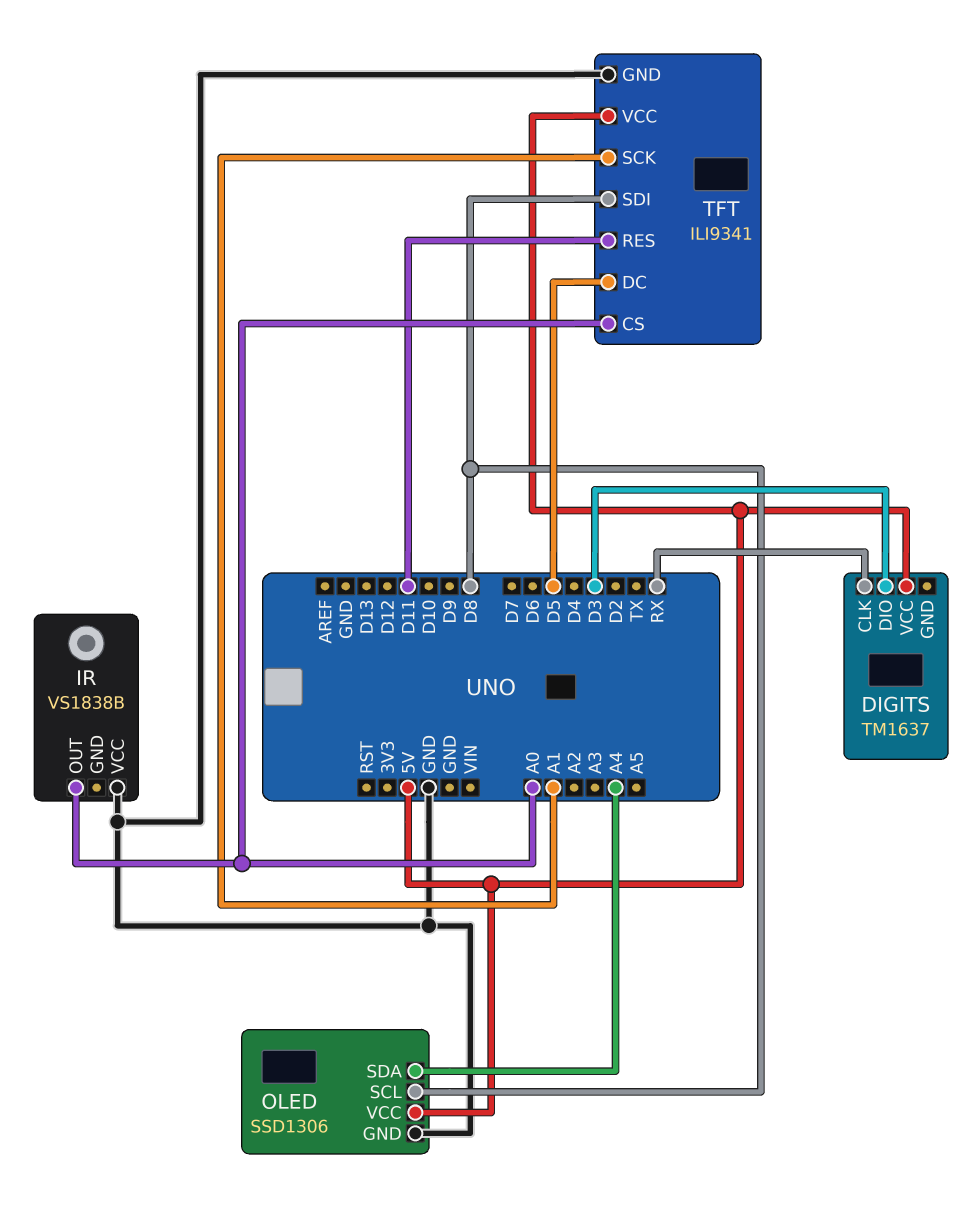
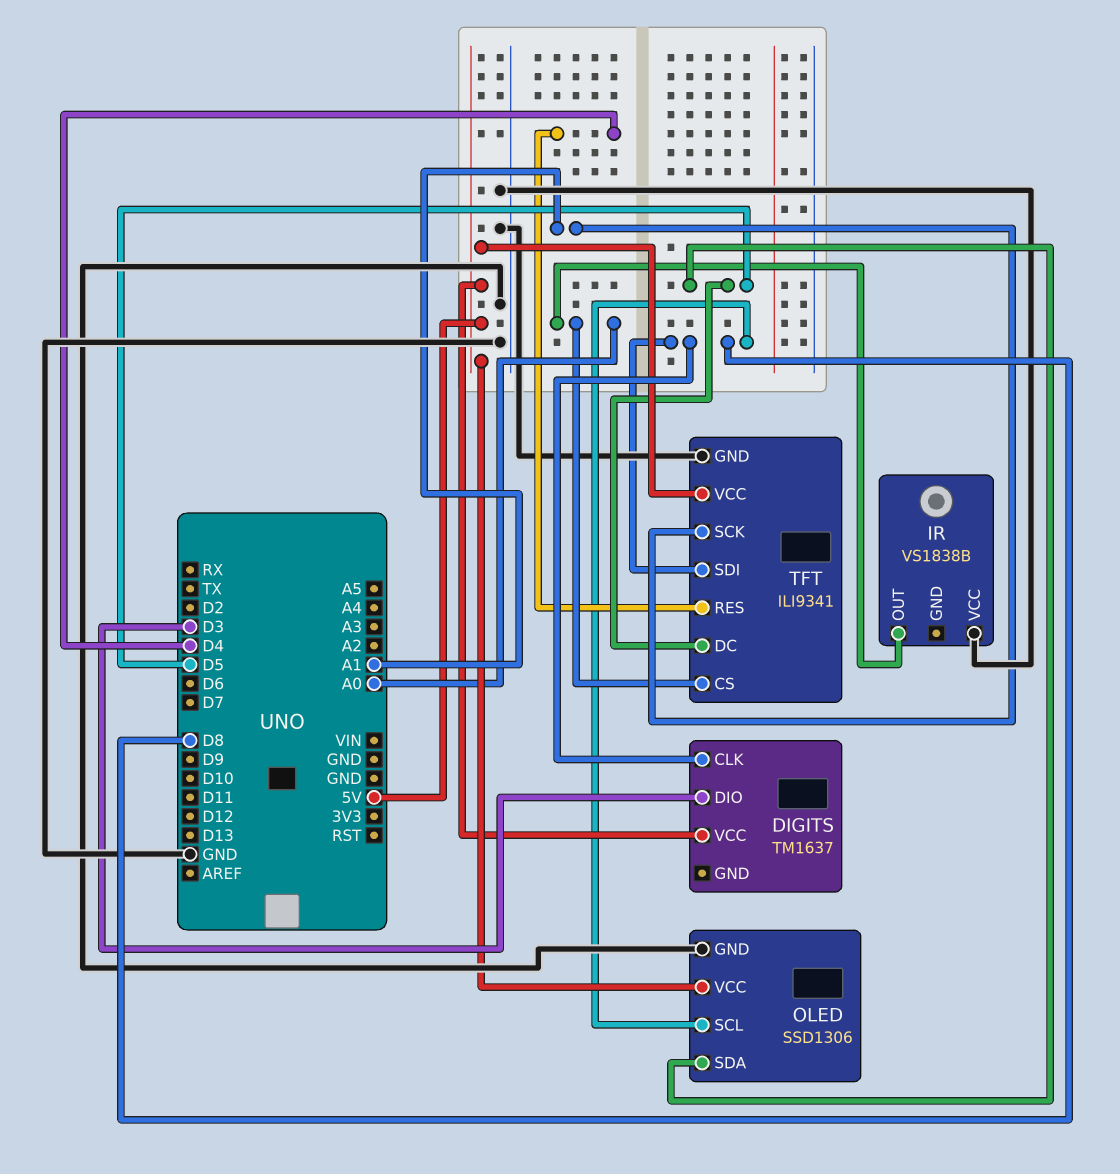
DIGITS pin CLK: RX -> D8
OLED pin SDA: A4 -> D5
TFT pin RES: D11 -> D4

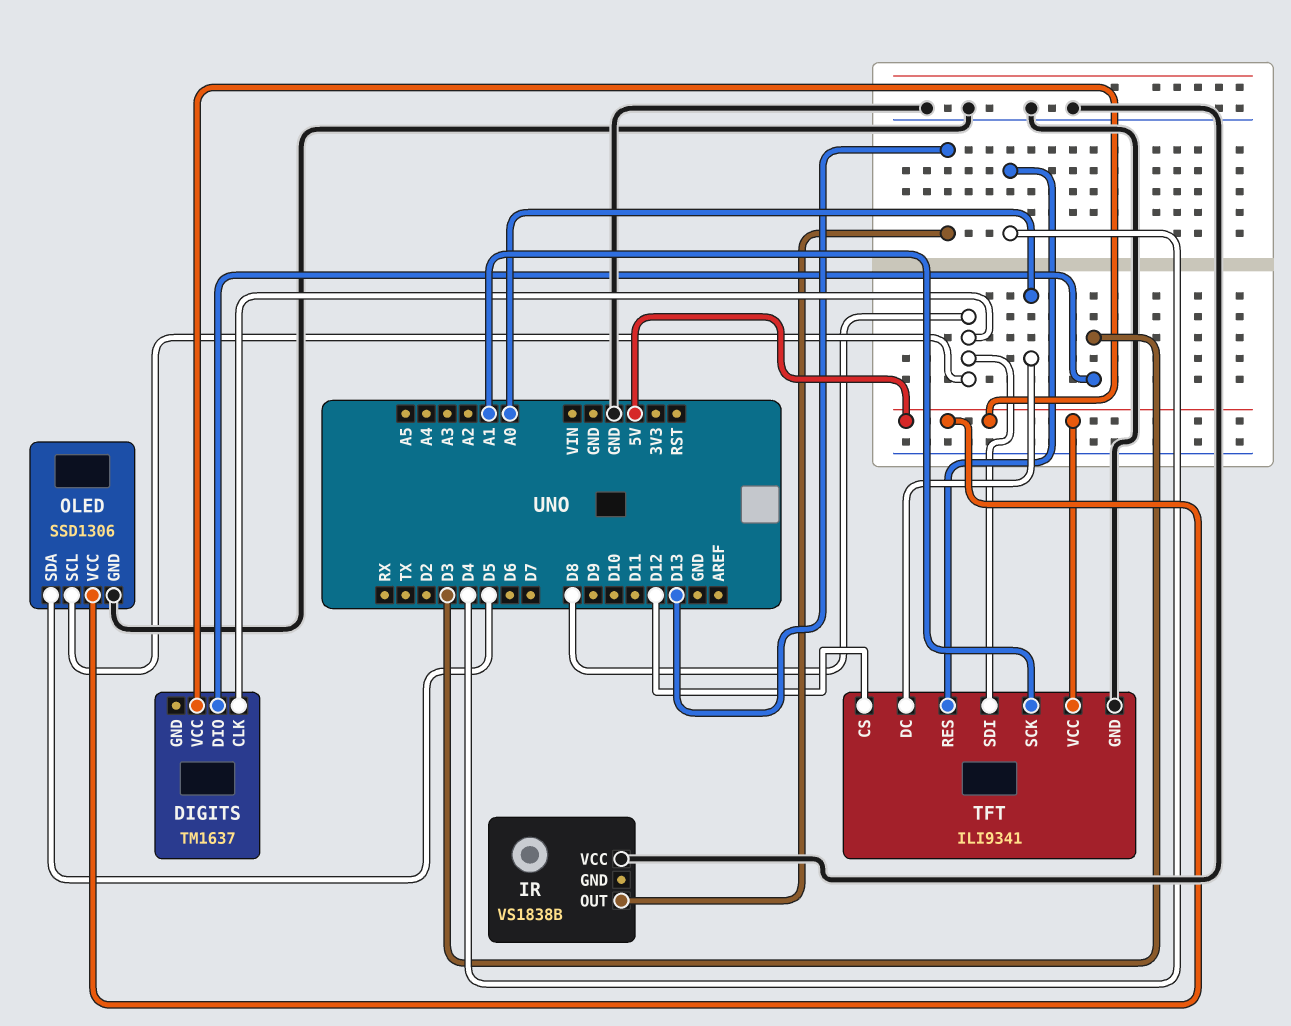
IR pin OUT: A0 -> D13
TFT pin CS: A0 -> D12
TFT pin DC: D5 -> A0

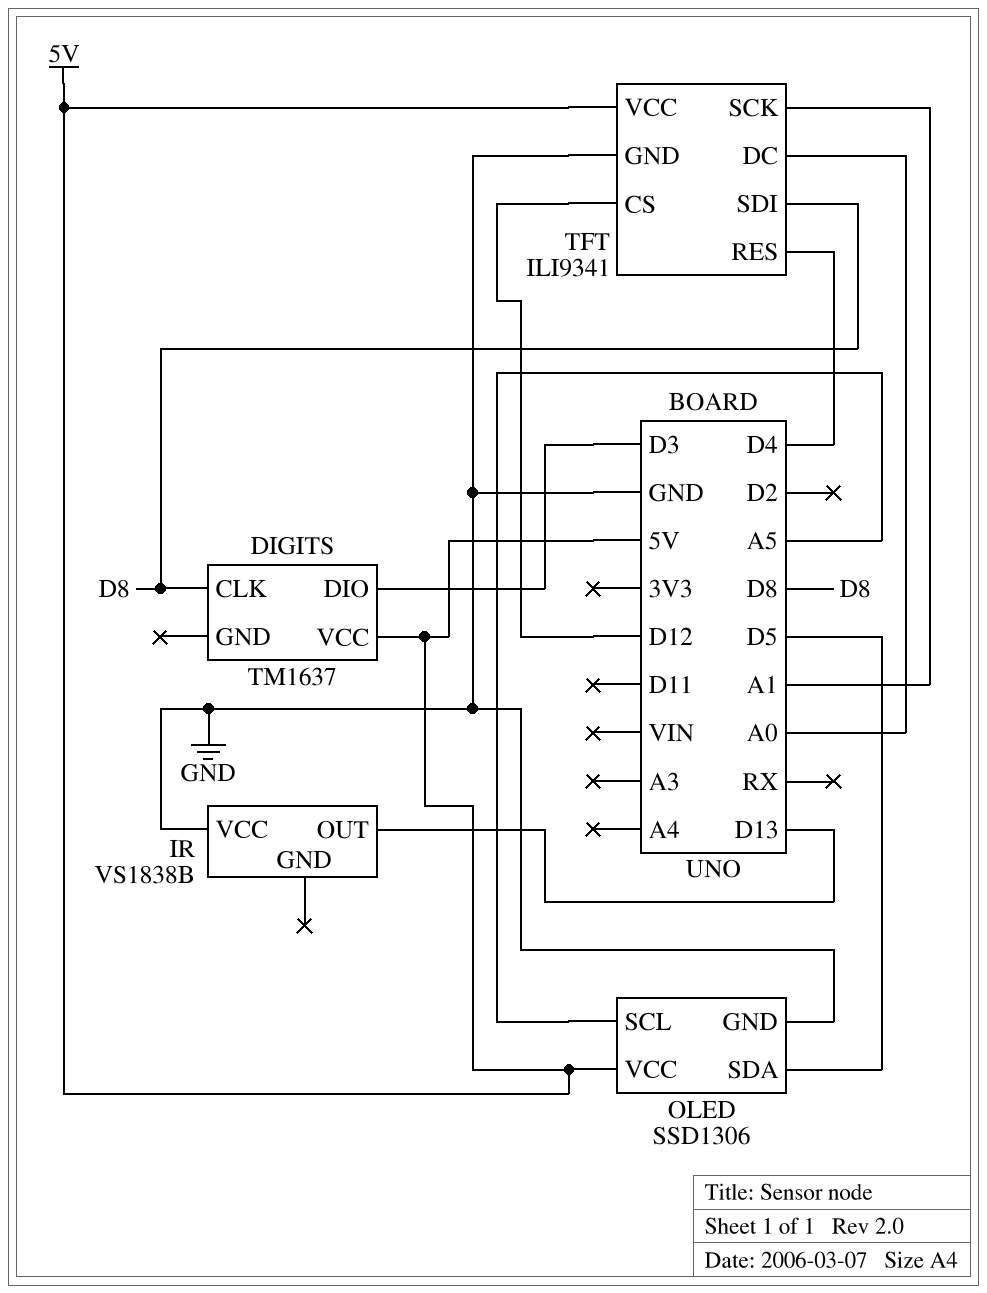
OLED pin SCL: D8 -> A5

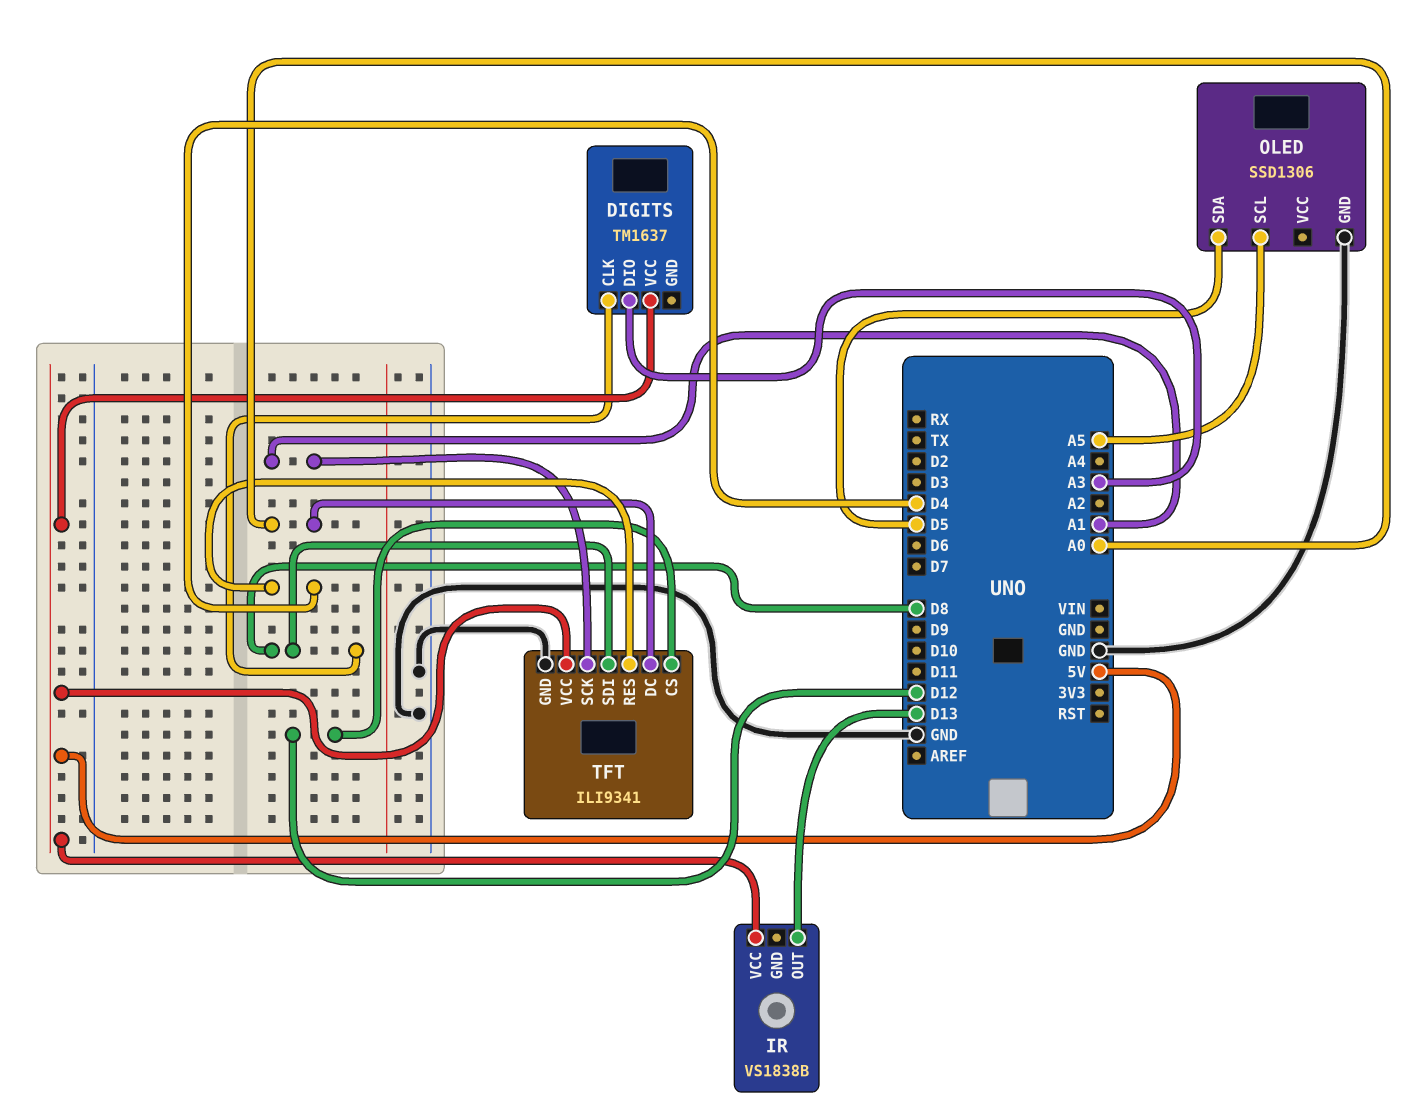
DIGITS pin DIO: D3 -> A3
IR pin VCC: GND -> 5V
OLED pin VCC: 5V -> none

